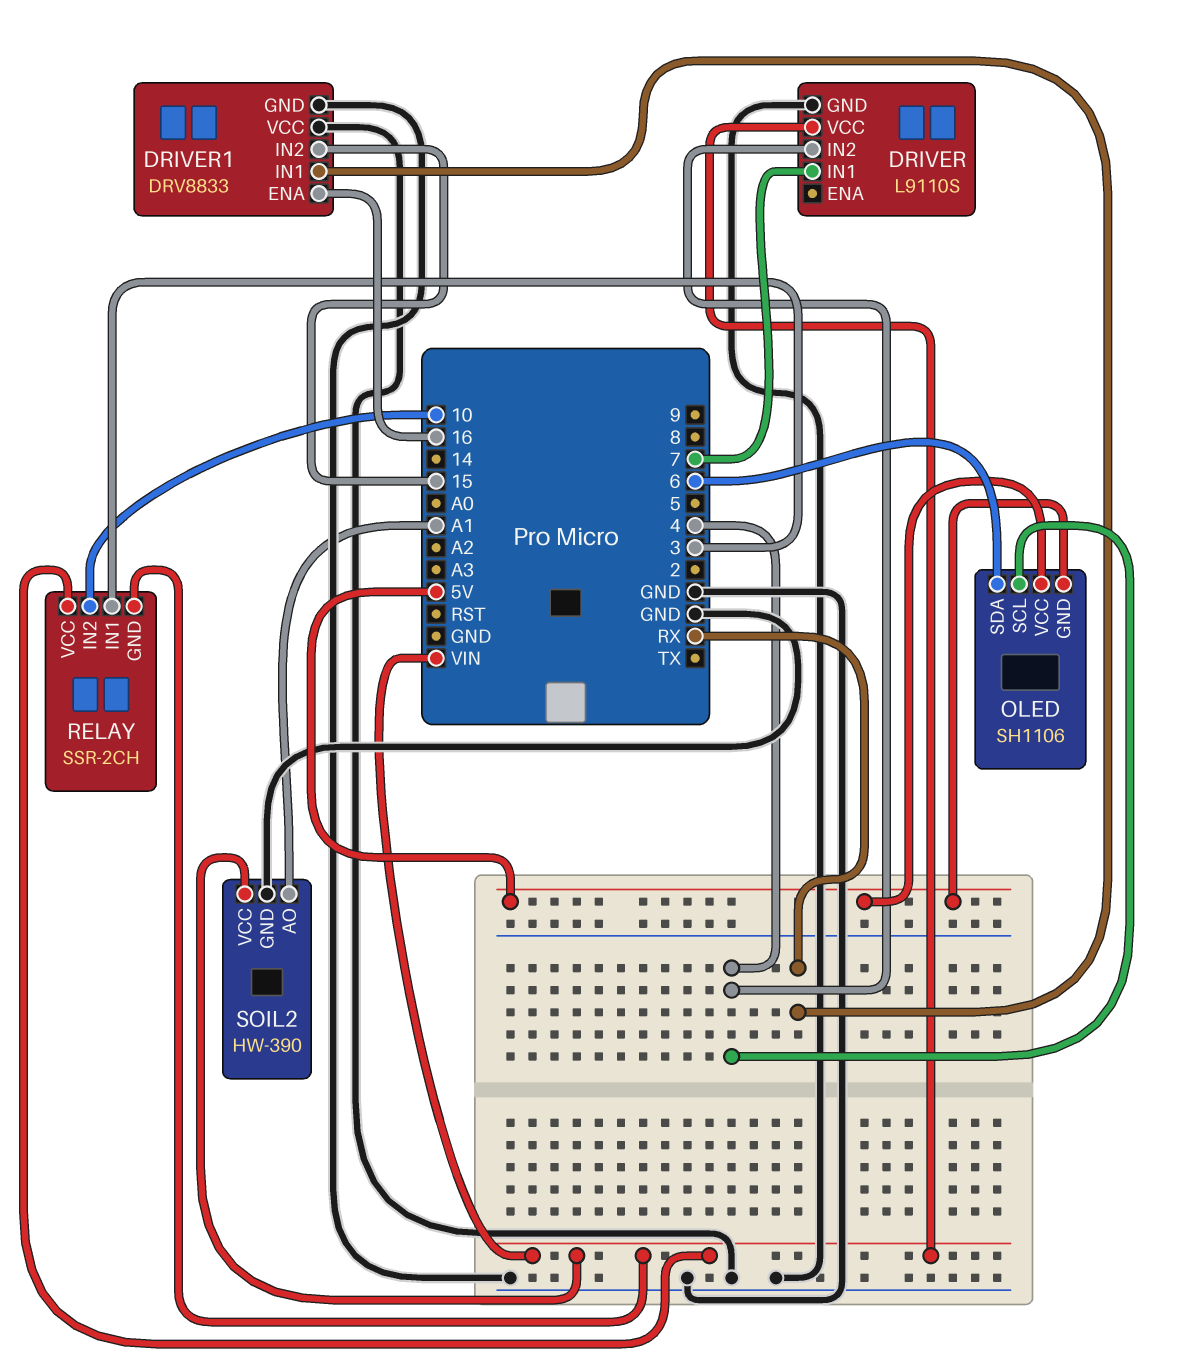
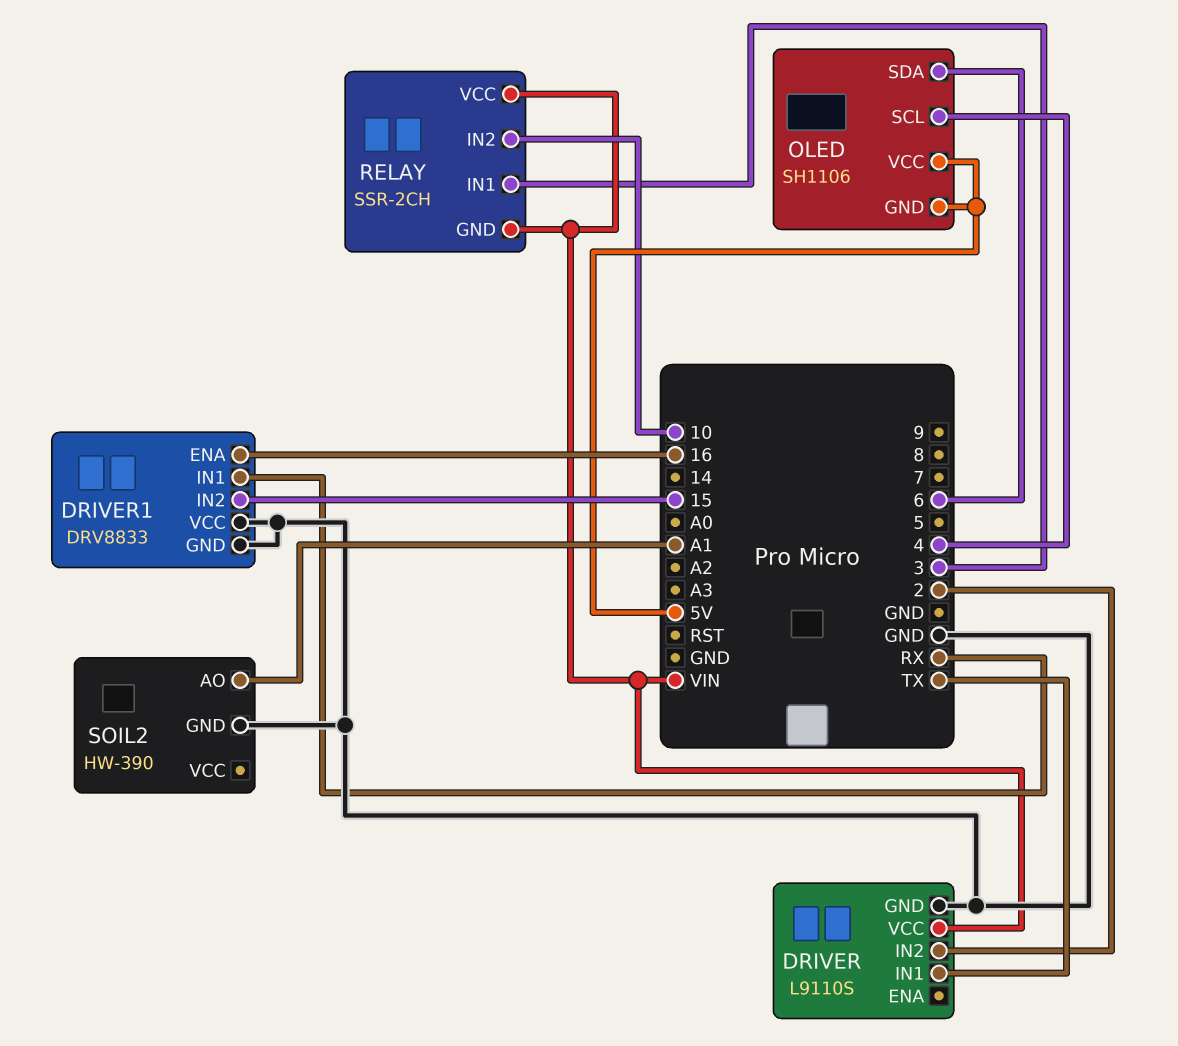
DRIVER pin IN1: 7 -> TX
DRIVER pin IN2: 4 -> 2
SOIL2 pin VCC: VIN -> none

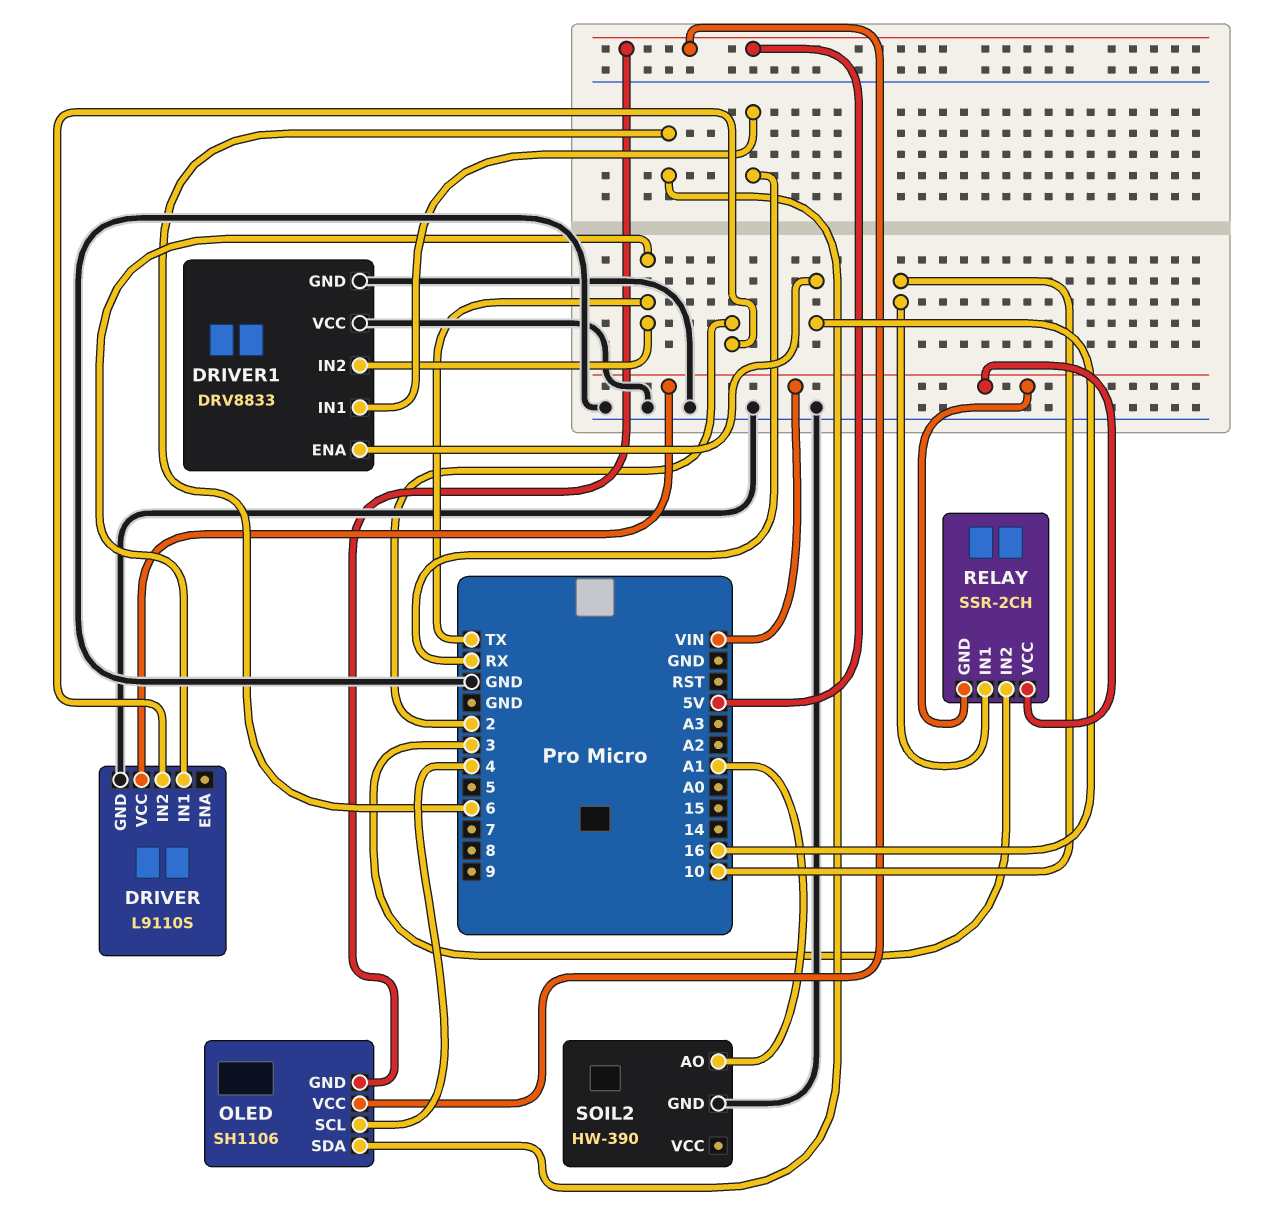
DRIVER1 pin IN2: 15 -> TX
RELAY pin IN1: 3 -> 10
RELAY pin IN2: 10 -> 3

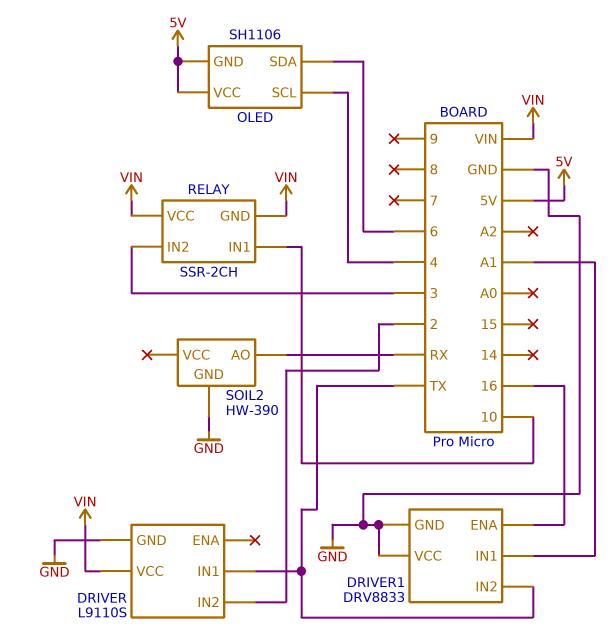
DRIVER1 pin IN1: RX -> A1
SOIL2 pin AO: A1 -> RX

